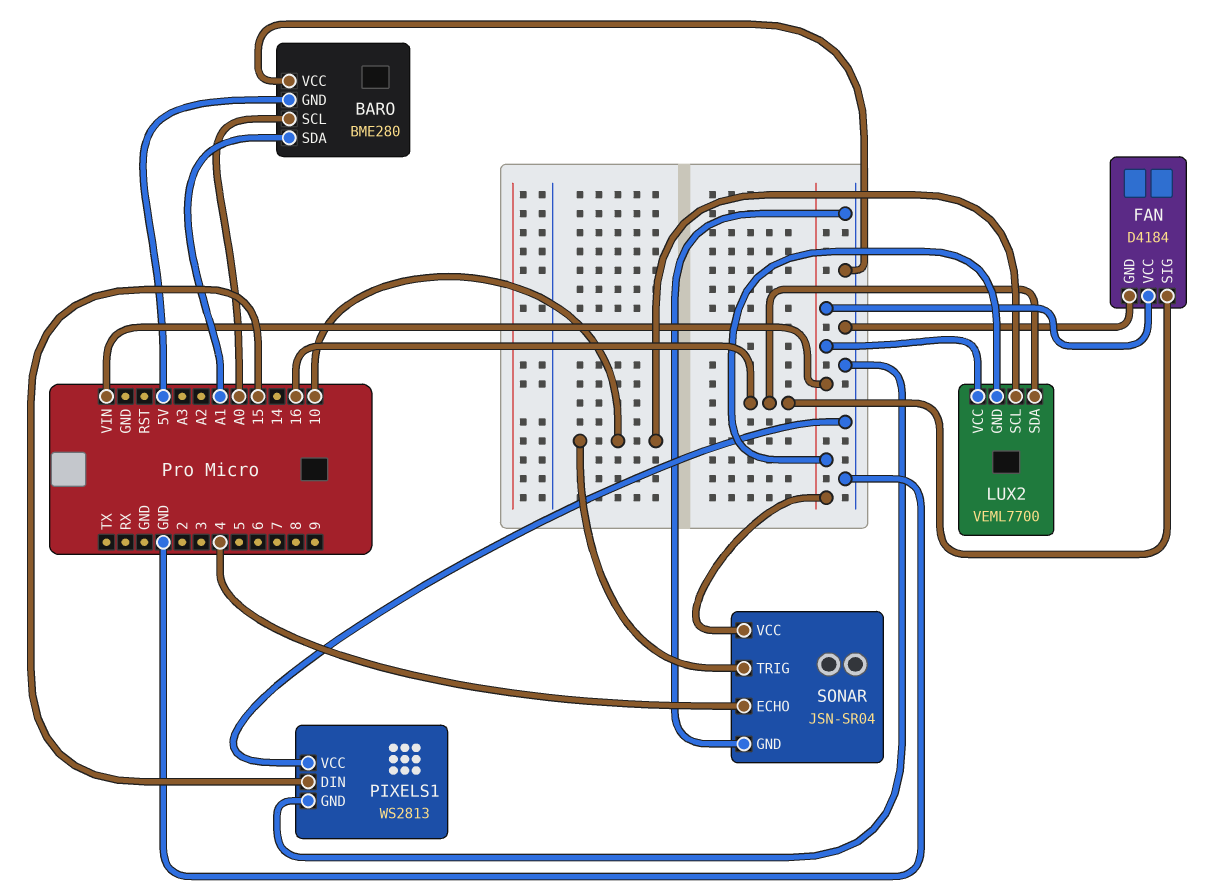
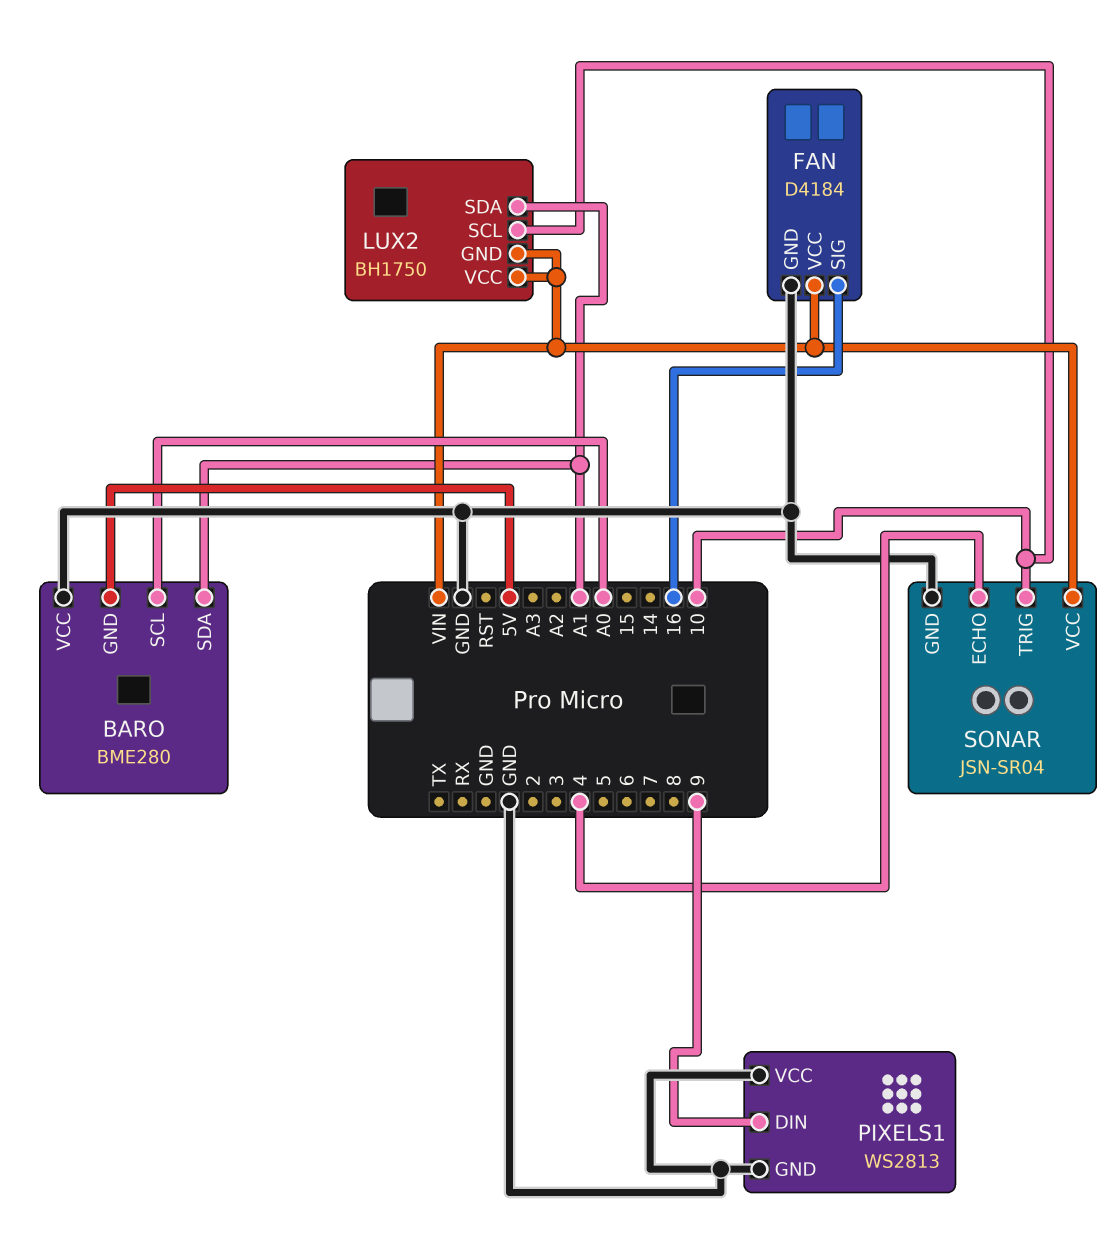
LUX2: VEML7700 -> BH1750
LUX2 pin SDA: 16 -> A1
PIXELS1 pin DIN: 15 -> 9

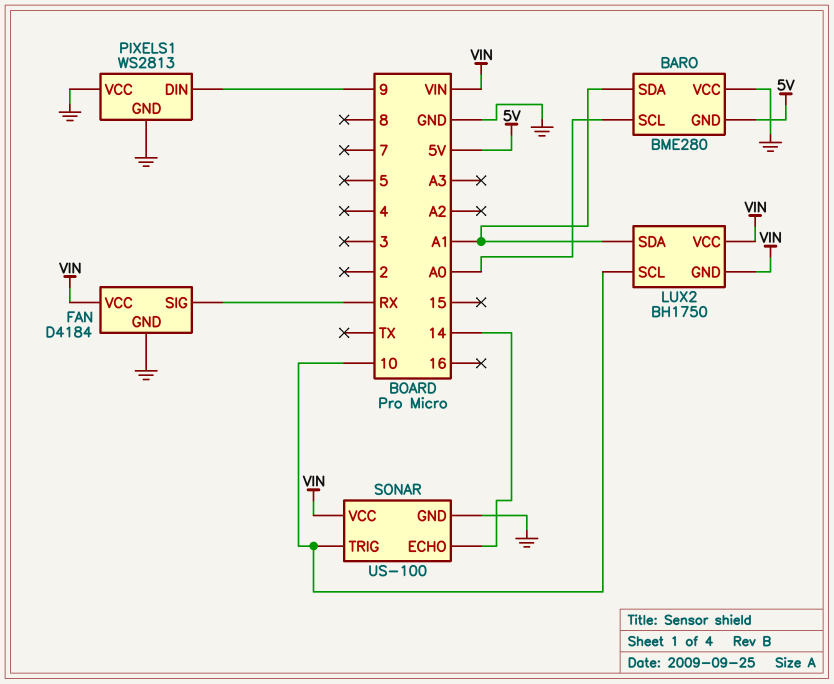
FAN pin SIG: 16 -> RX
SONAR: JSN-SR04 -> US-100
SONAR pin ECHO: 4 -> 14

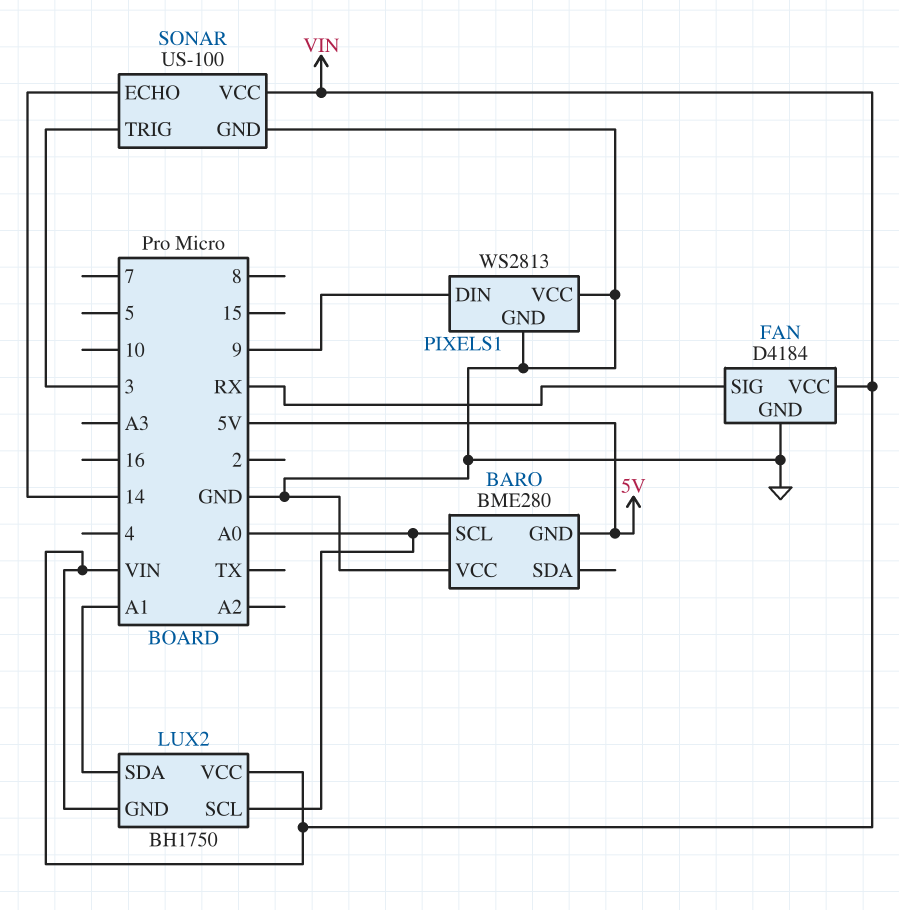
BARO pin SDA: A1 -> none
LUX2 pin SCL: 10 -> A0
SONAR pin TRIG: 10 -> 3

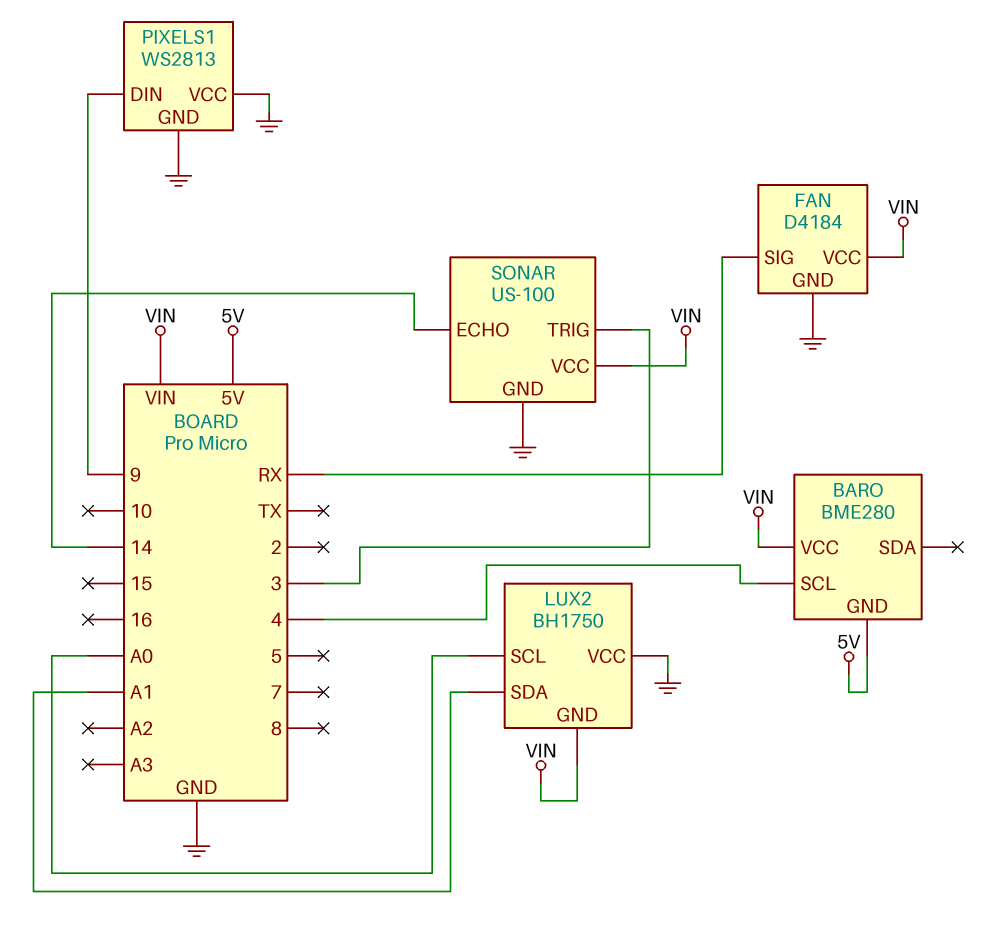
BARO pin SCL: A0 -> 4
BARO pin VCC: GND -> VIN
LUX2 pin VCC: VIN -> GND

